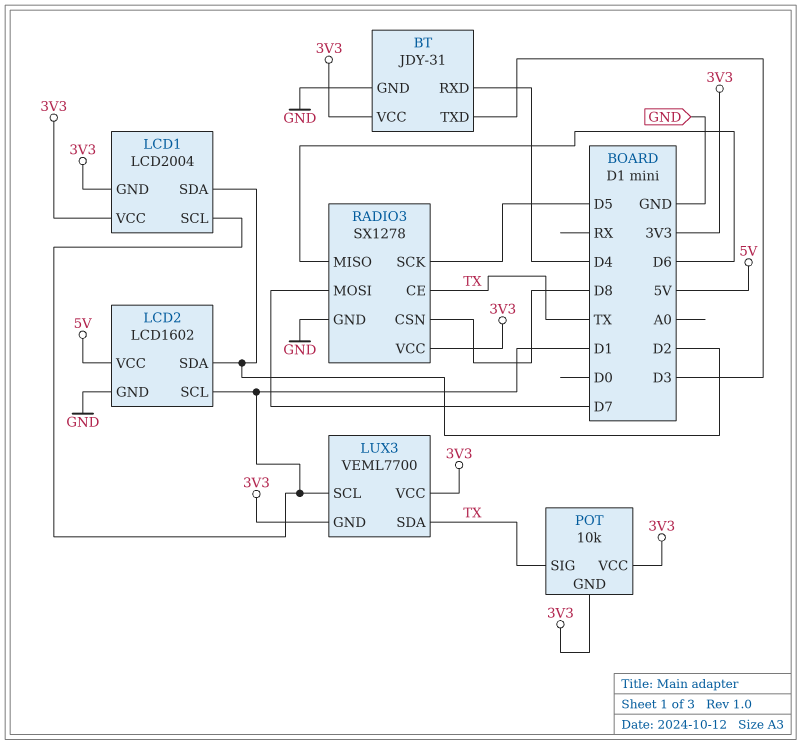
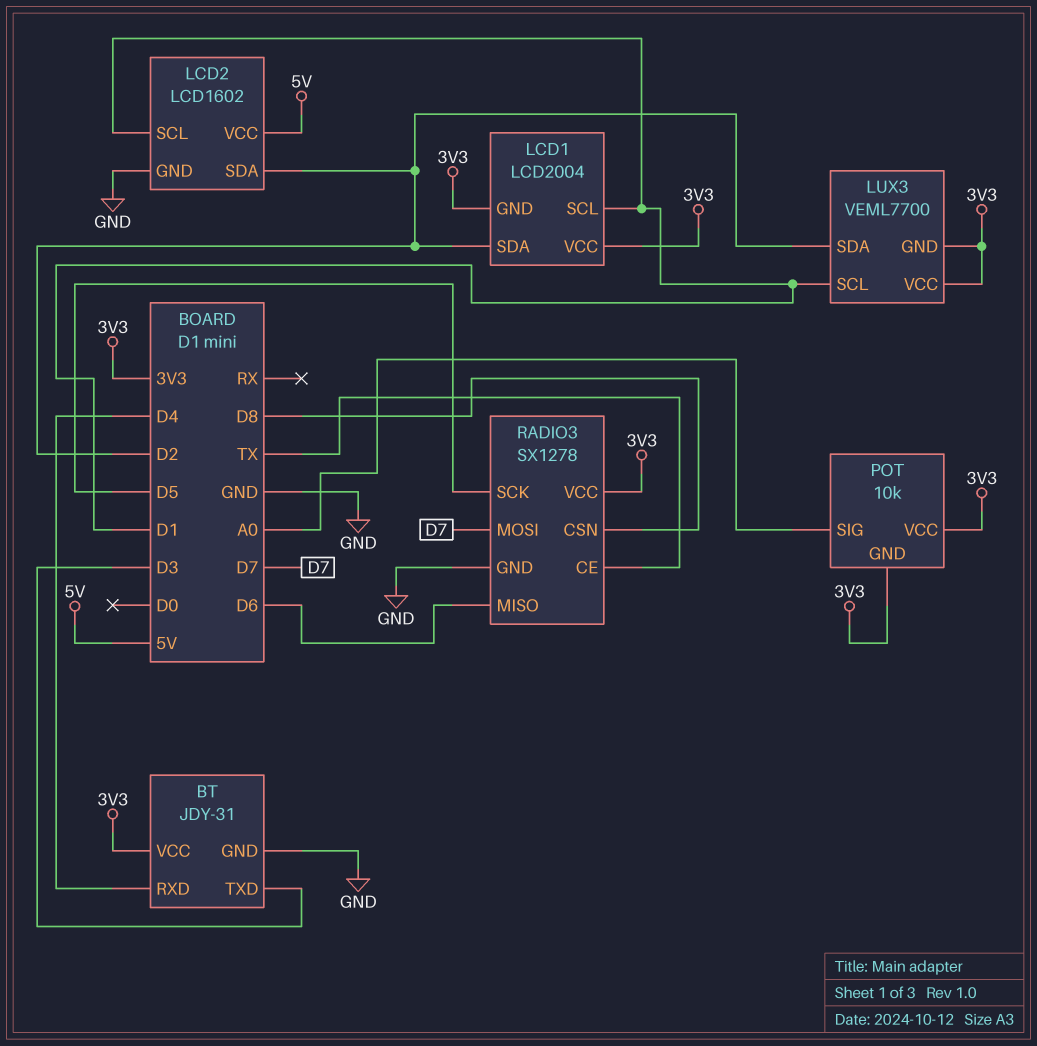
LUX3 pin SDA: TX -> D2
POT pin SIG: TX -> A0

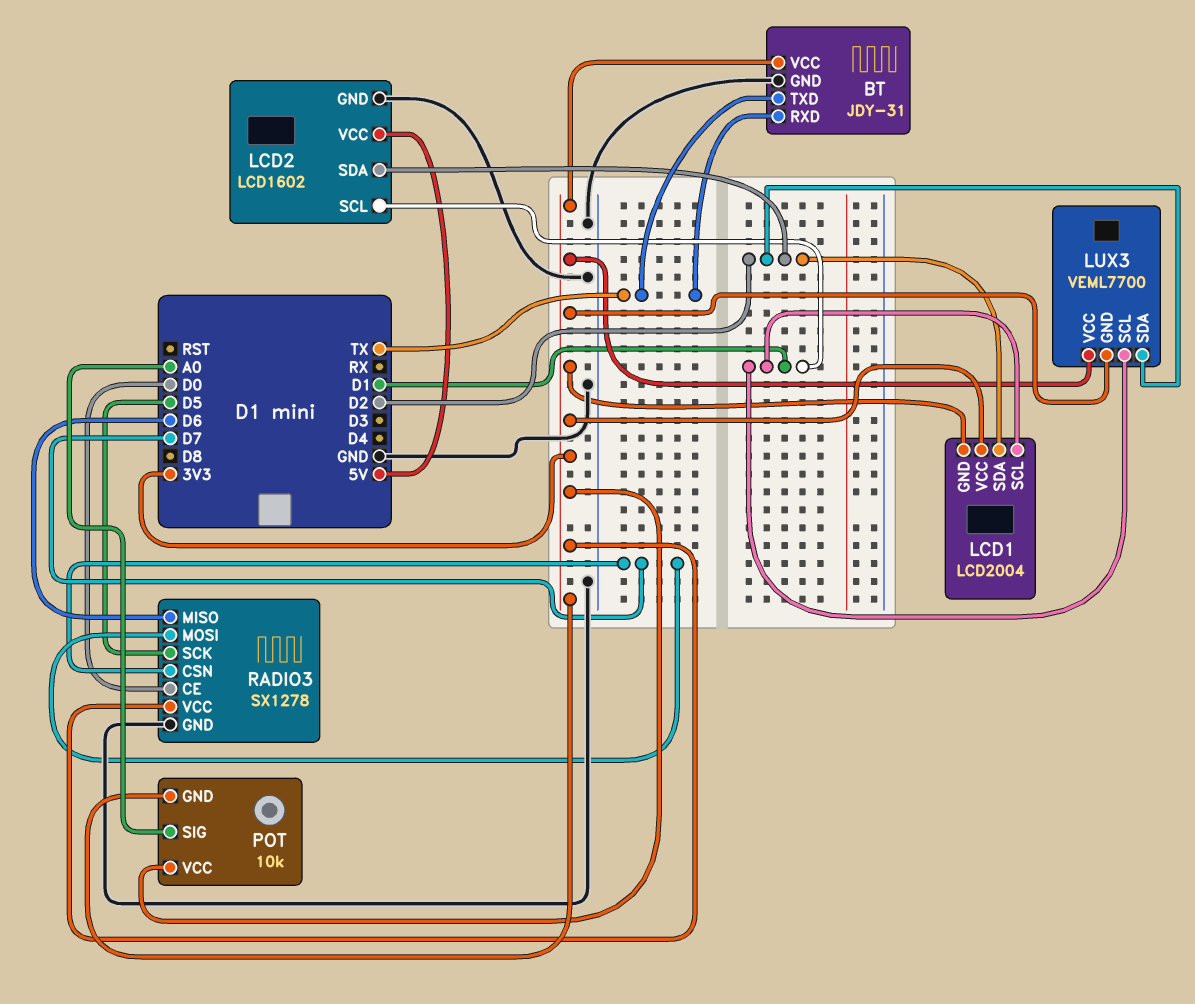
BT pin RXD: D4 -> TX
BT pin TXD: D3 -> TX
RADIO3 pin CE: TX -> D0
RADIO3 pin CSN: D8 -> D7

